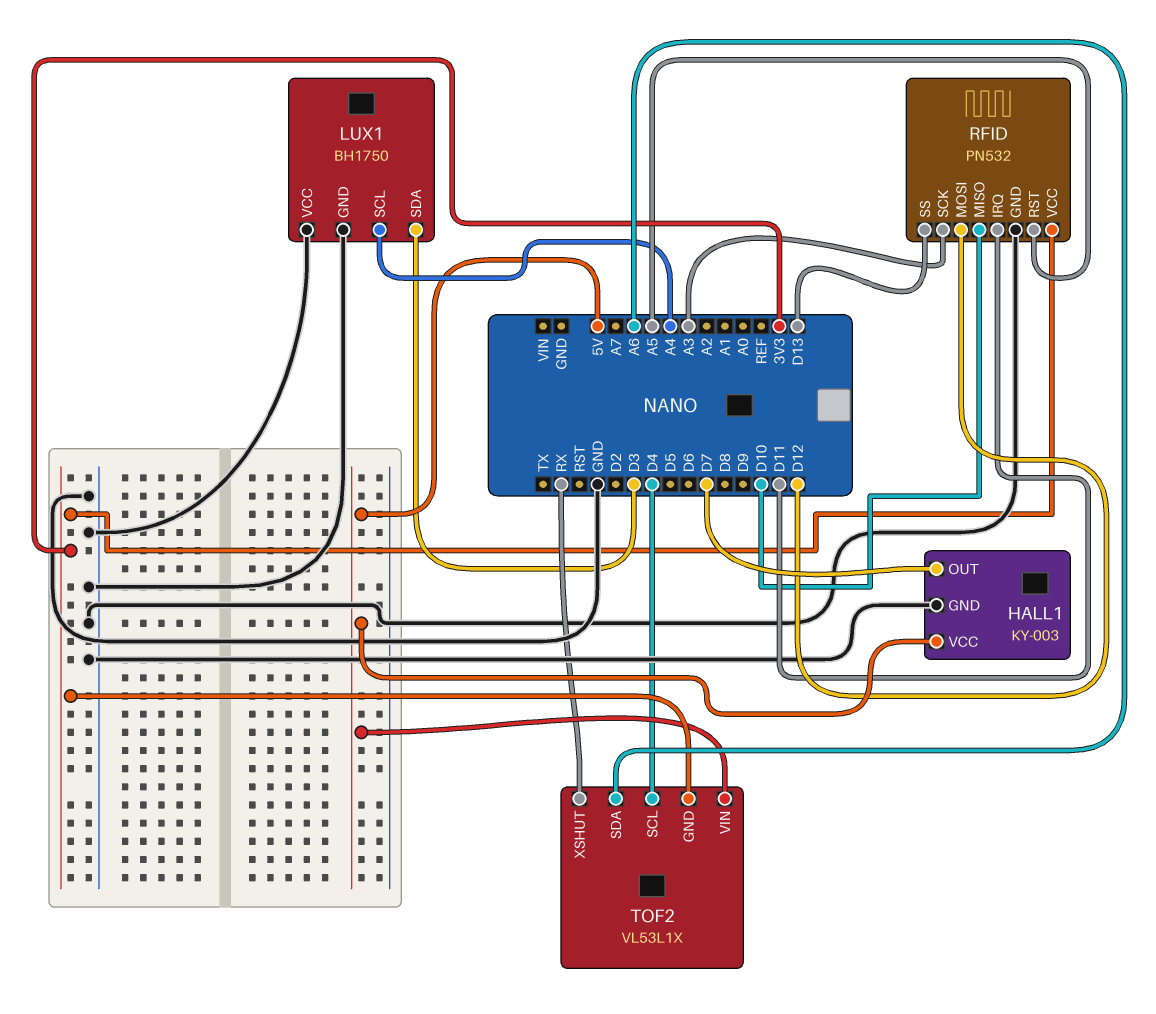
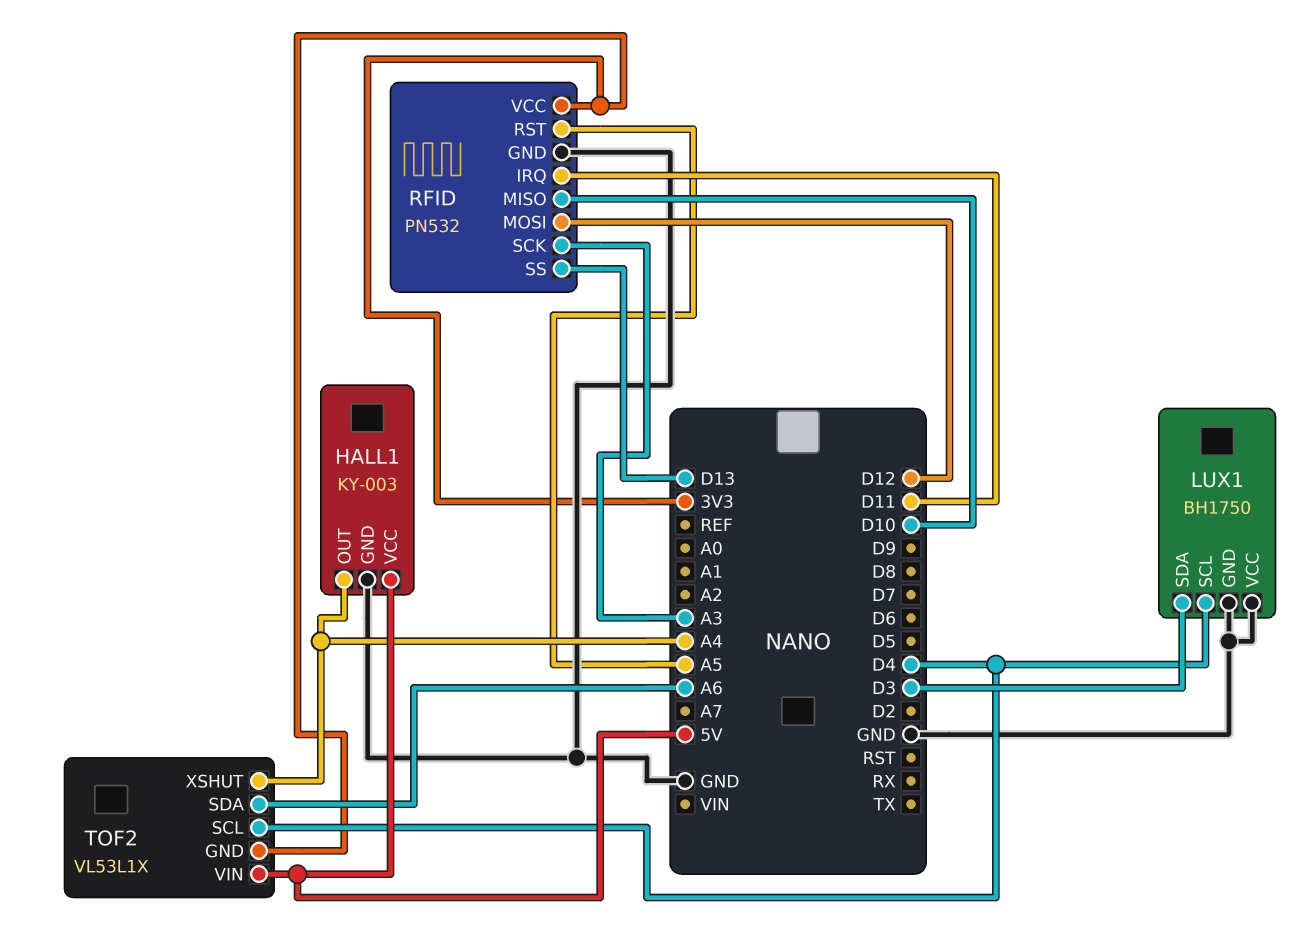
HALL1 pin OUT: D7 -> A4
LUX1 pin SCL: A4 -> D4
TOF2 pin XSHUT: RX -> A4

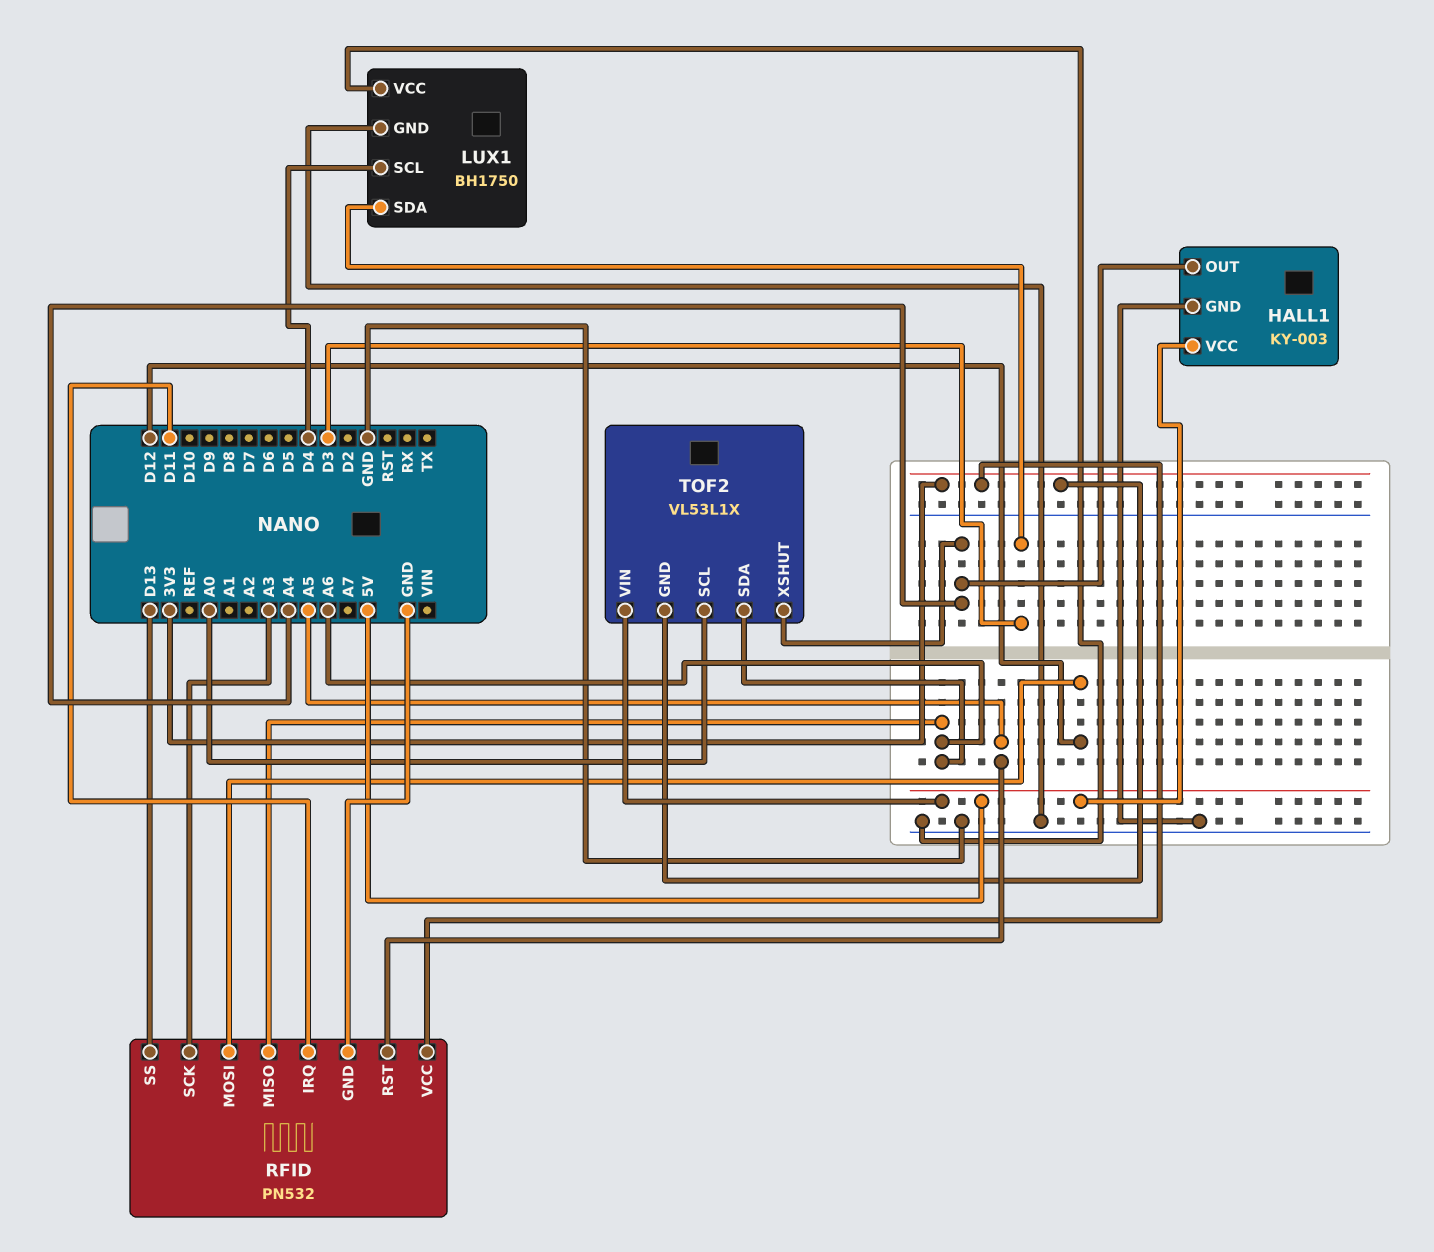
RFID pin MISO: D10 -> A6
TOF2 pin SCL: D4 -> A0

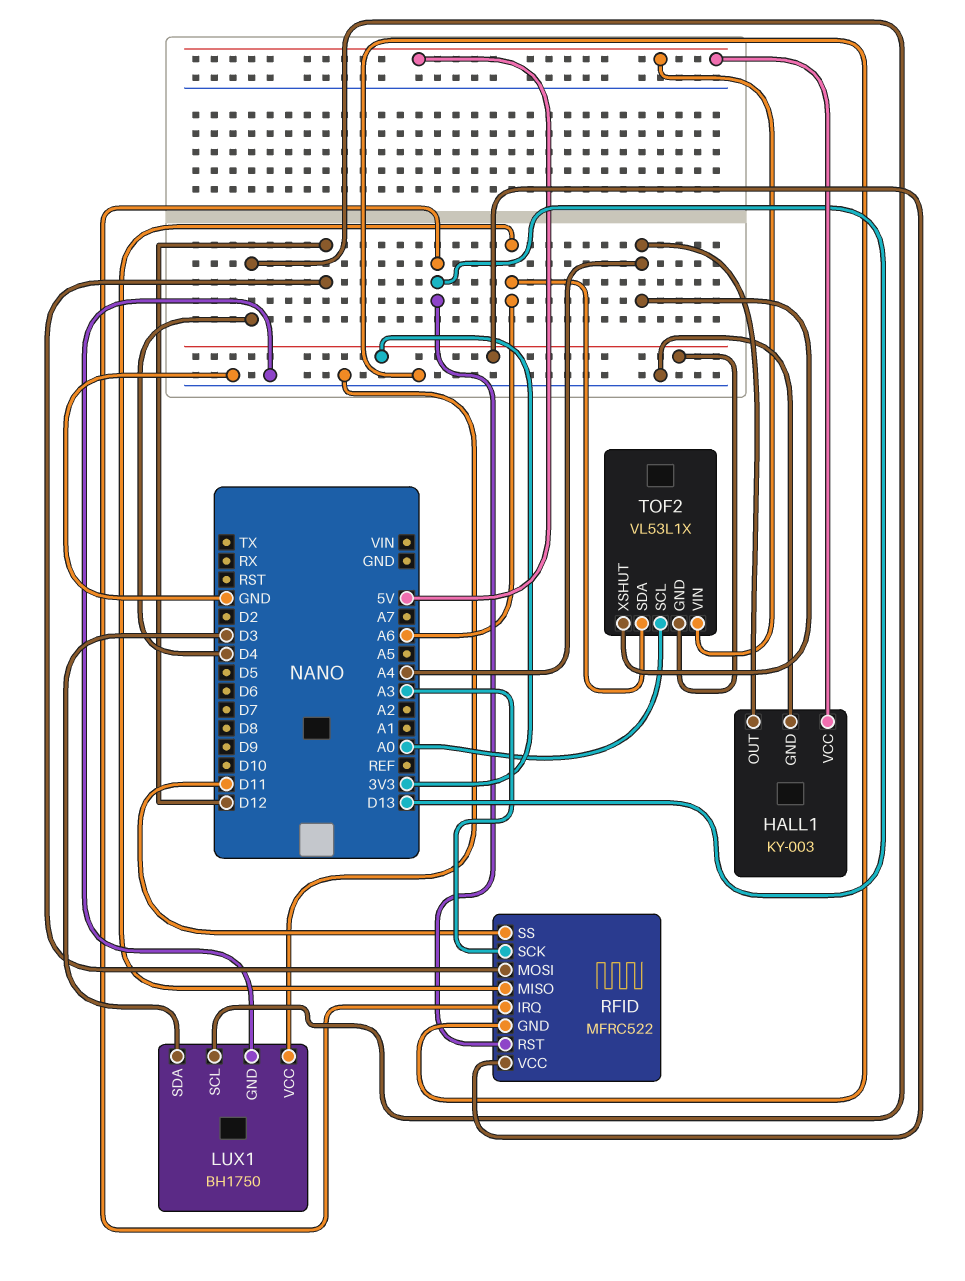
RFID: PN532 -> MFRC522
RFID pin IRQ: D11 -> D13
RFID pin RST: A5 -> D13
RFID pin SS: D13 -> D11

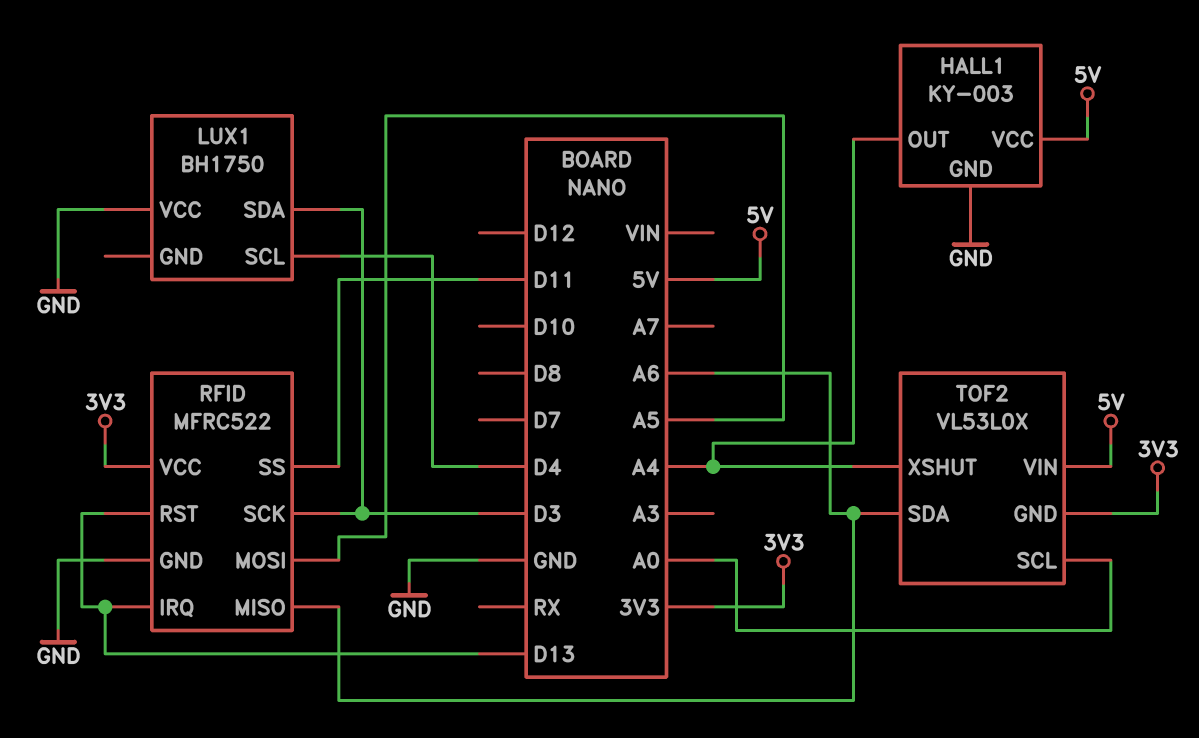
LUX1 pin GND: GND -> none
RFID pin MOSI: D12 -> A5
RFID pin SCK: A3 -> D3
TOF2: VL53L1X -> VL53L0X

